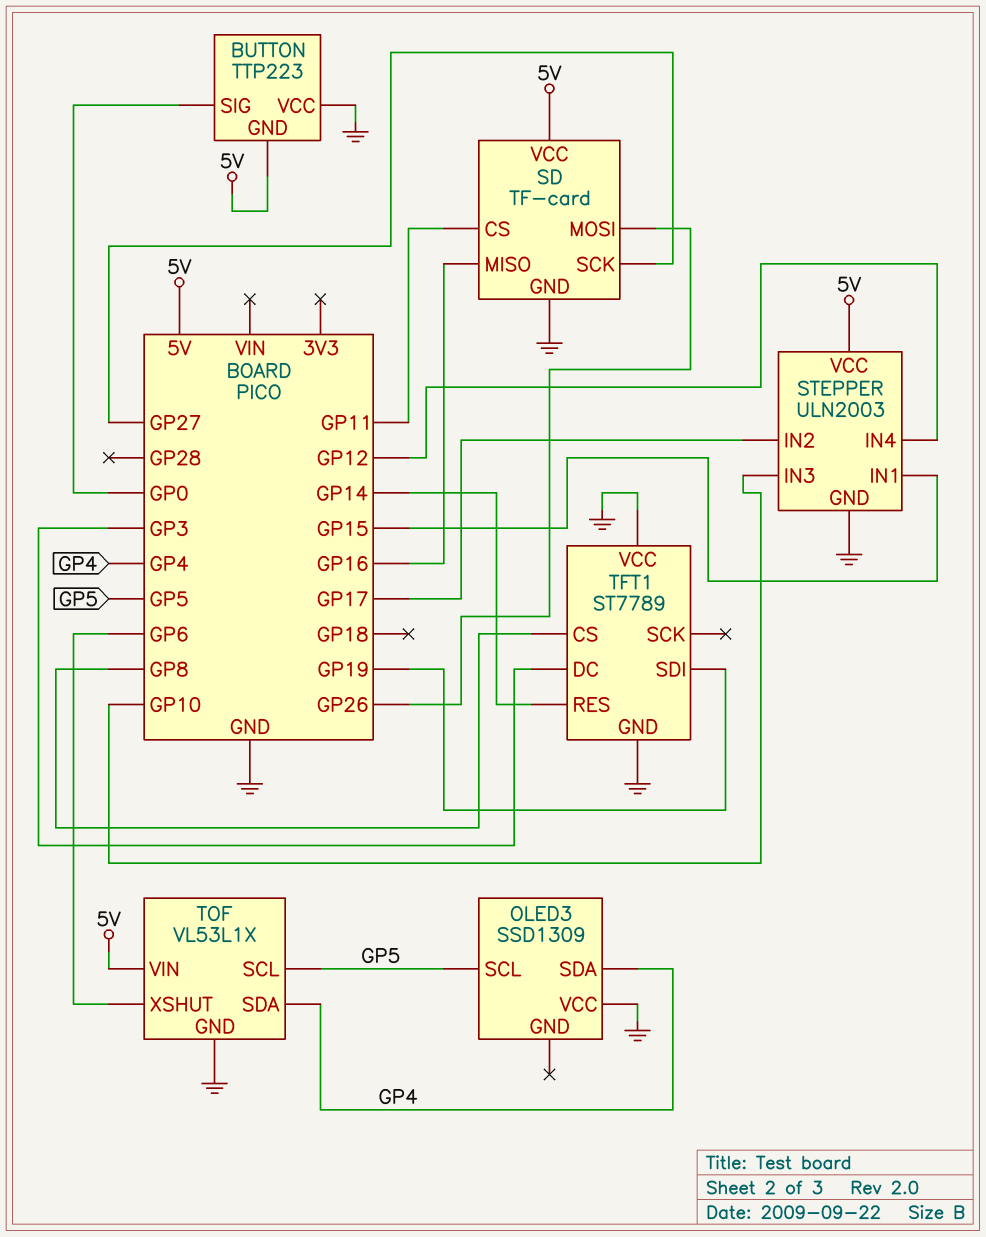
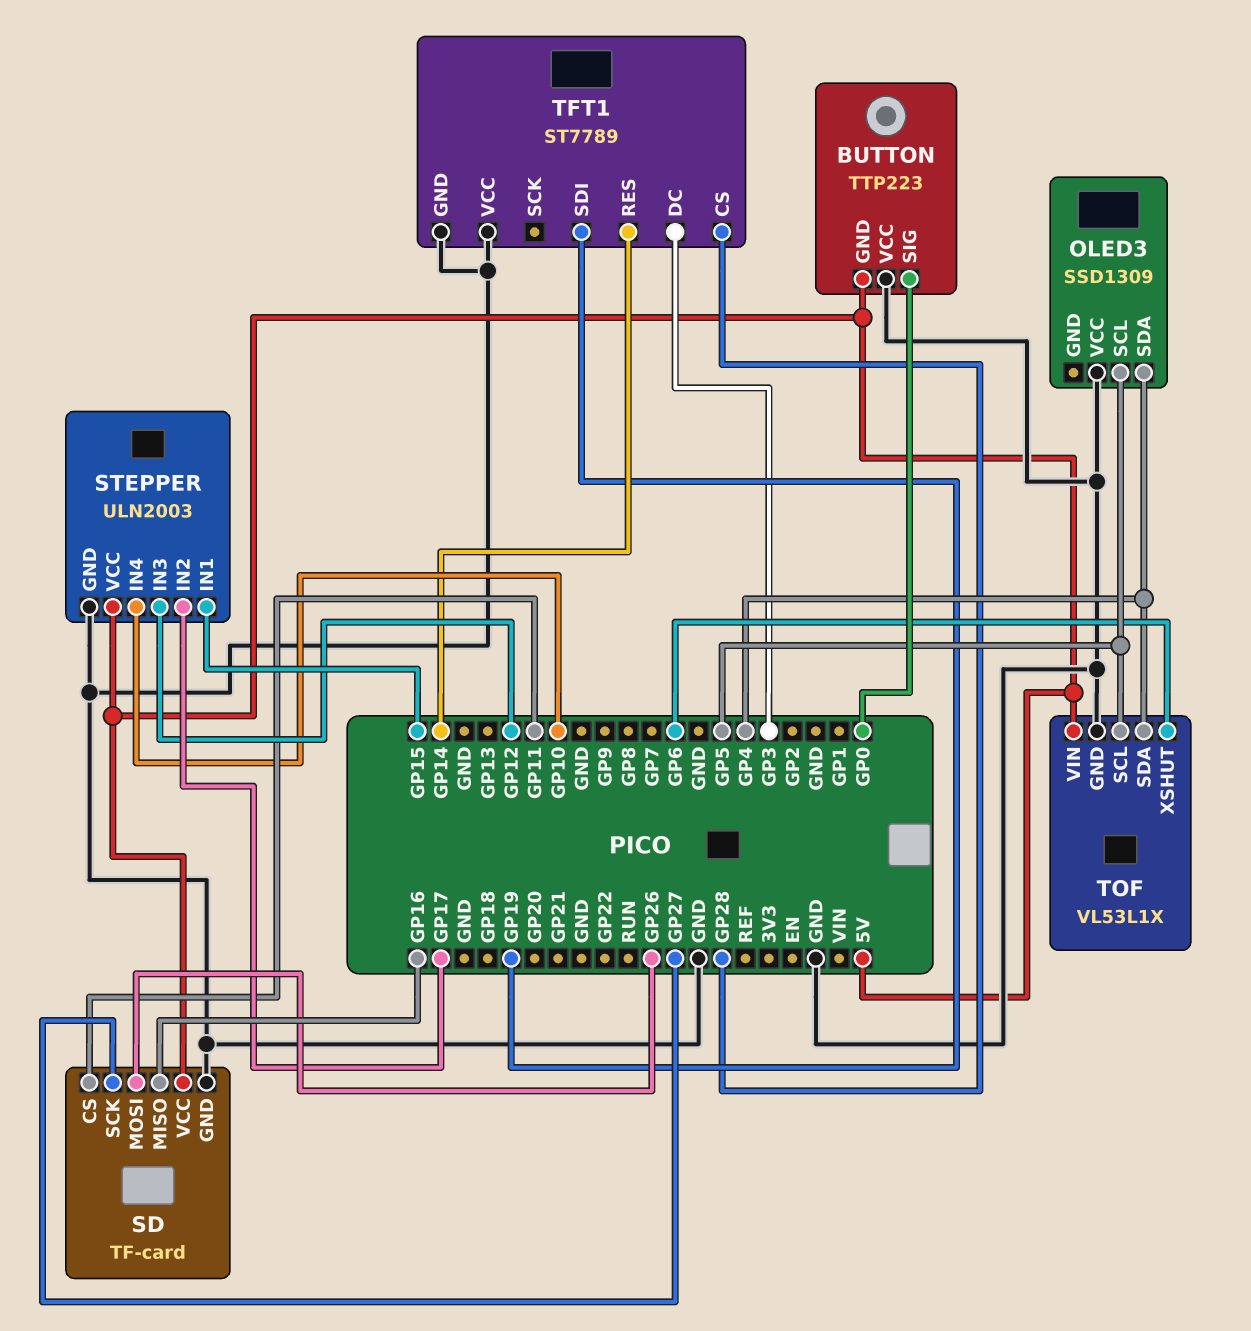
STEPPER pin IN3: GP10 -> GP12
STEPPER pin IN4: GP12 -> GP10
TFT1 pin CS: GP8 -> GP28

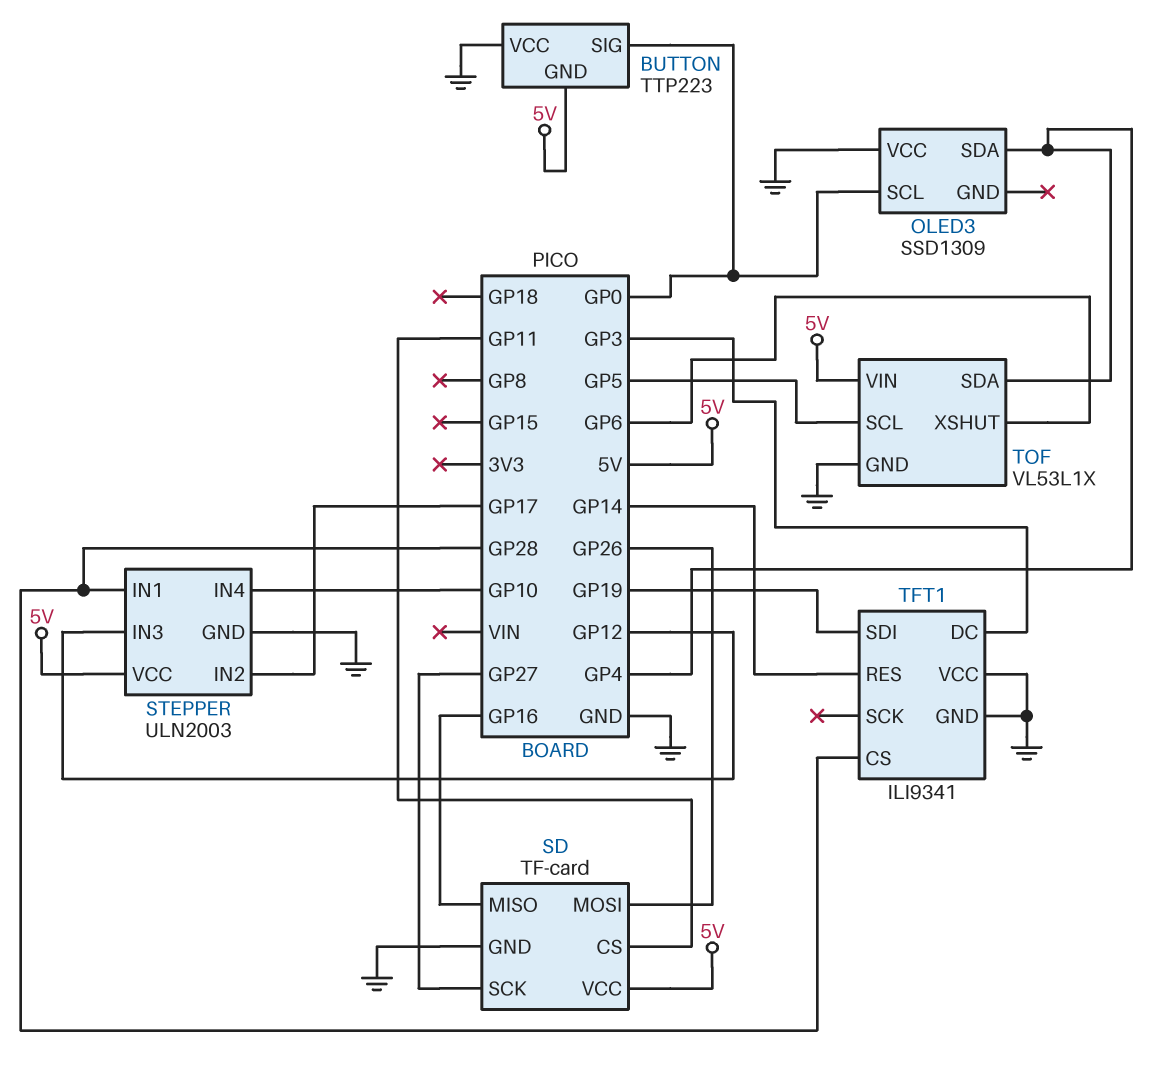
OLED3 pin SCL: GP5 -> GP0
STEPPER pin IN1: GP15 -> GP28
TFT1: ST7789 -> ILI9341

